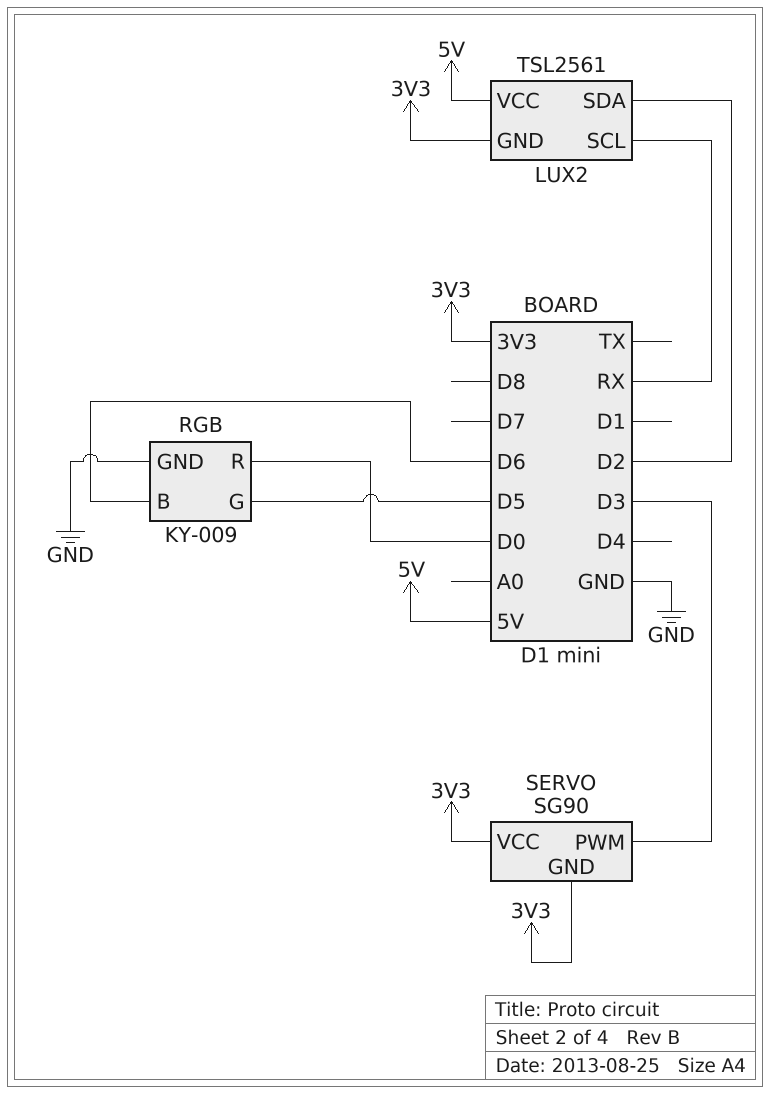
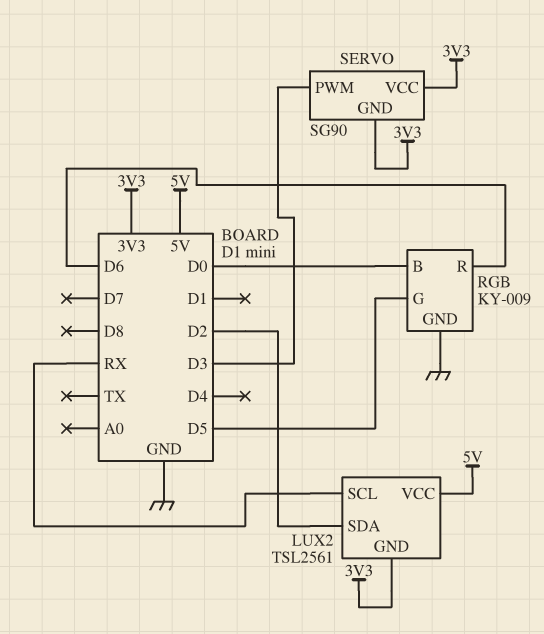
RGB pin B: D6 -> D0
RGB pin R: D0 -> D6

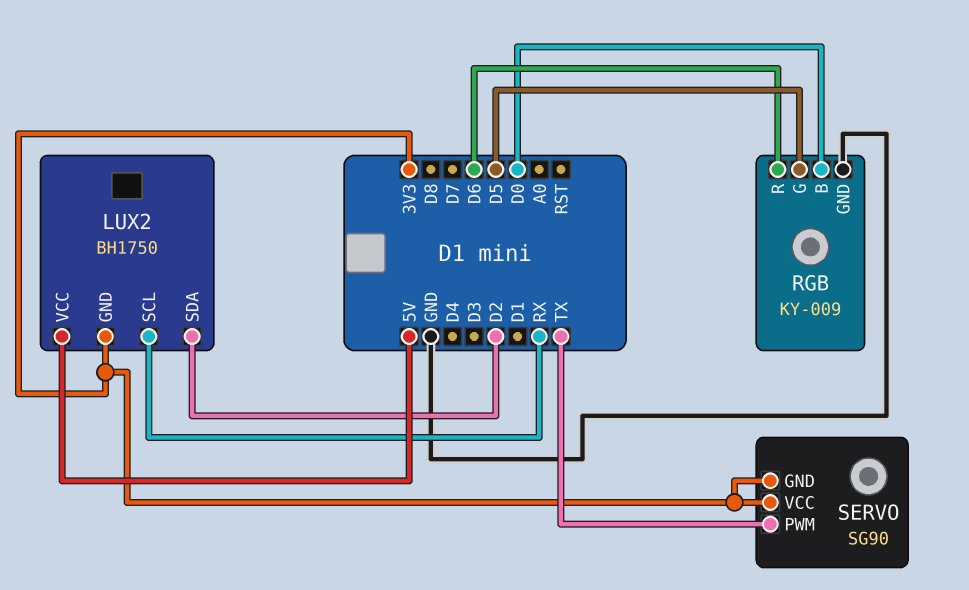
LUX2: TSL2561 -> BH1750
SERVO pin PWM: D3 -> TX

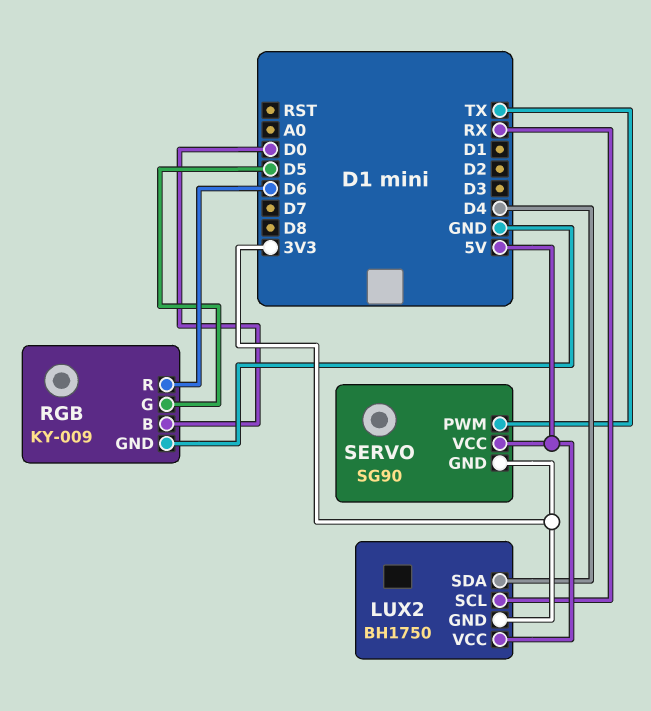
LUX2 pin SDA: D2 -> D4
SERVO pin VCC: 3V3 -> 5V

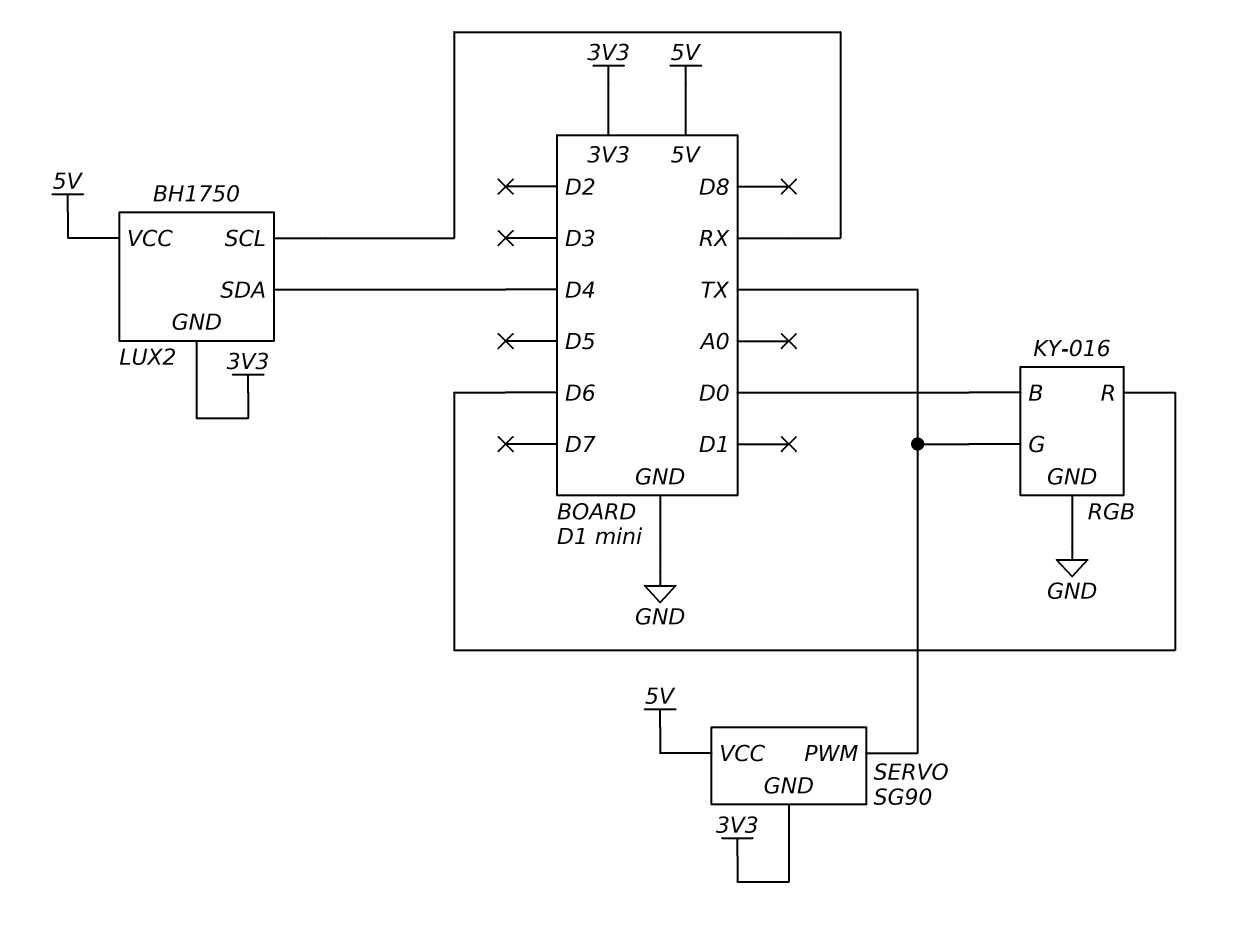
RGB: KY-009 -> KY-016
RGB pin G: D5 -> TX

